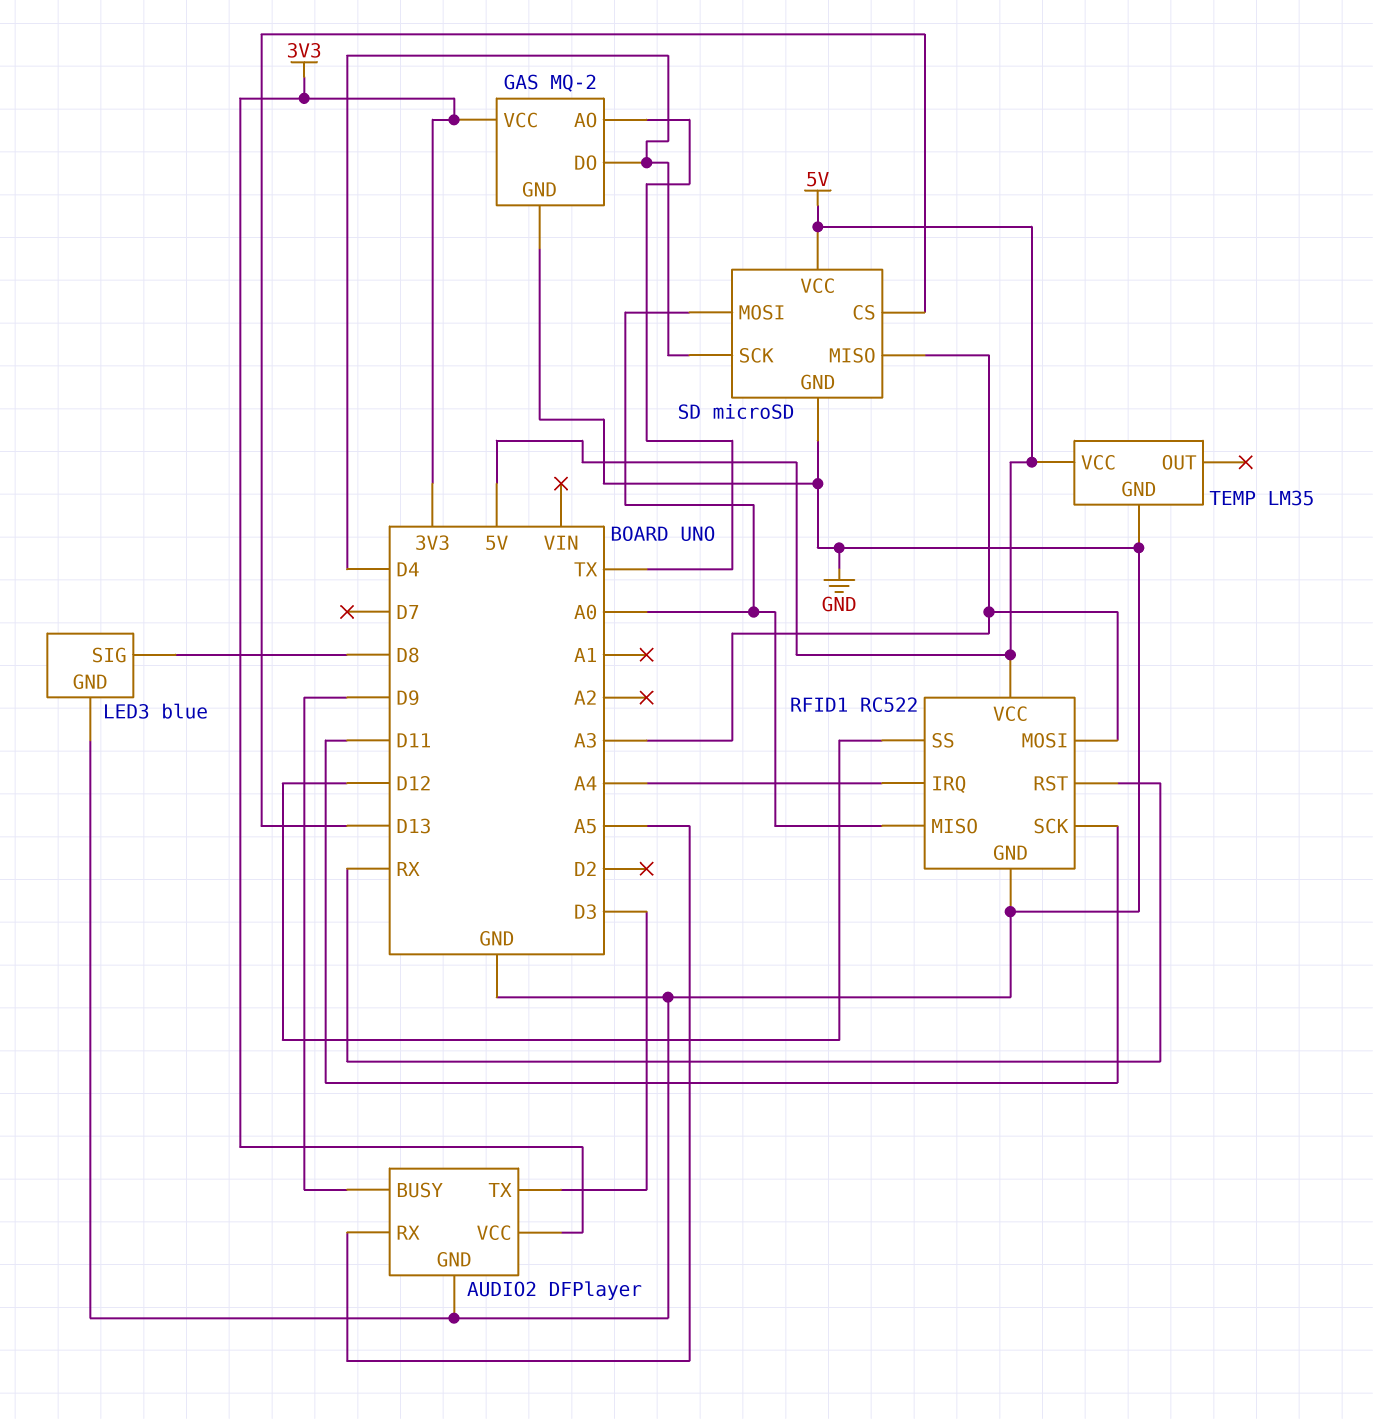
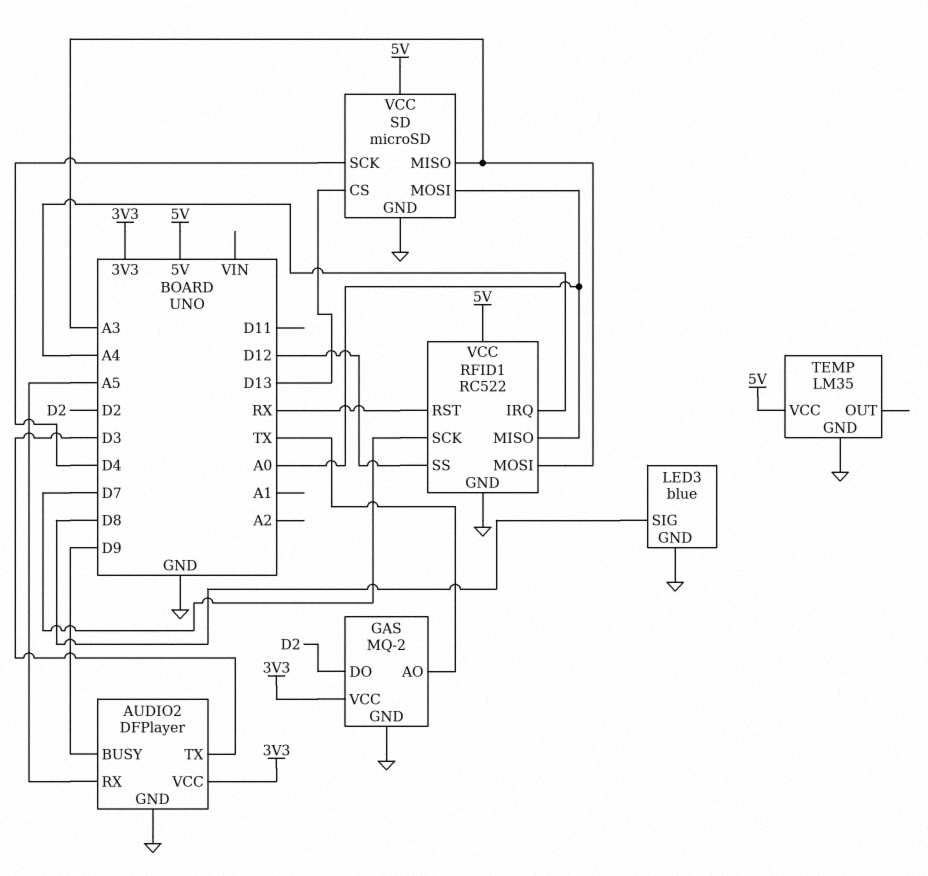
GAS pin DO: D4 -> D2
RFID1 pin SCK: D11 -> D7

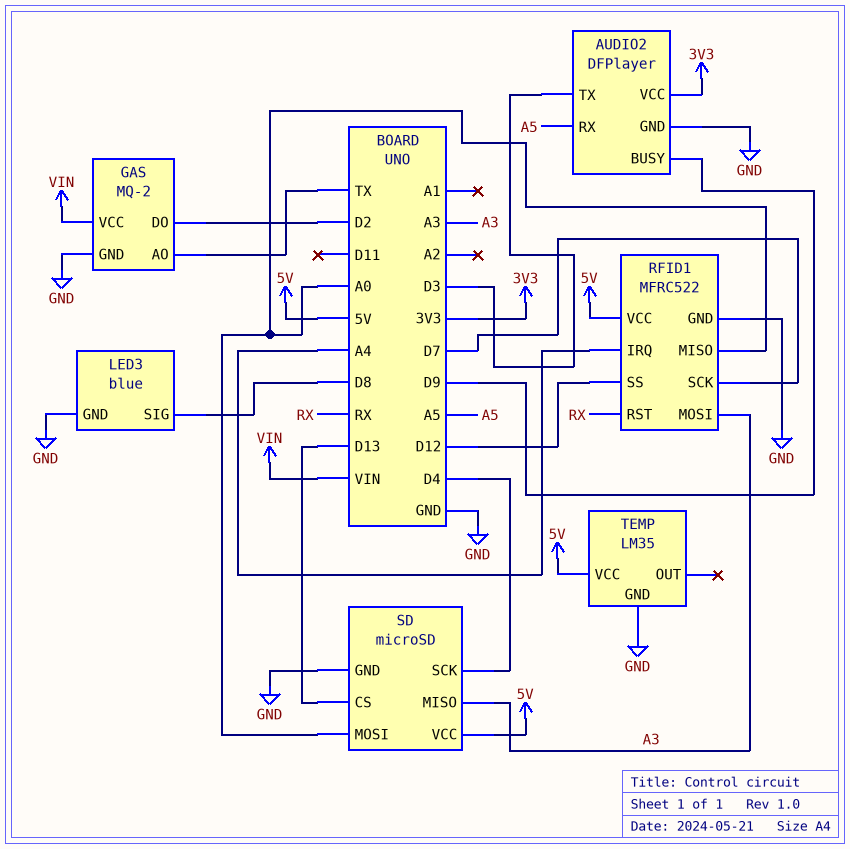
GAS pin VCC: 3V3 -> VIN
RFID1: RC522 -> MFRC522

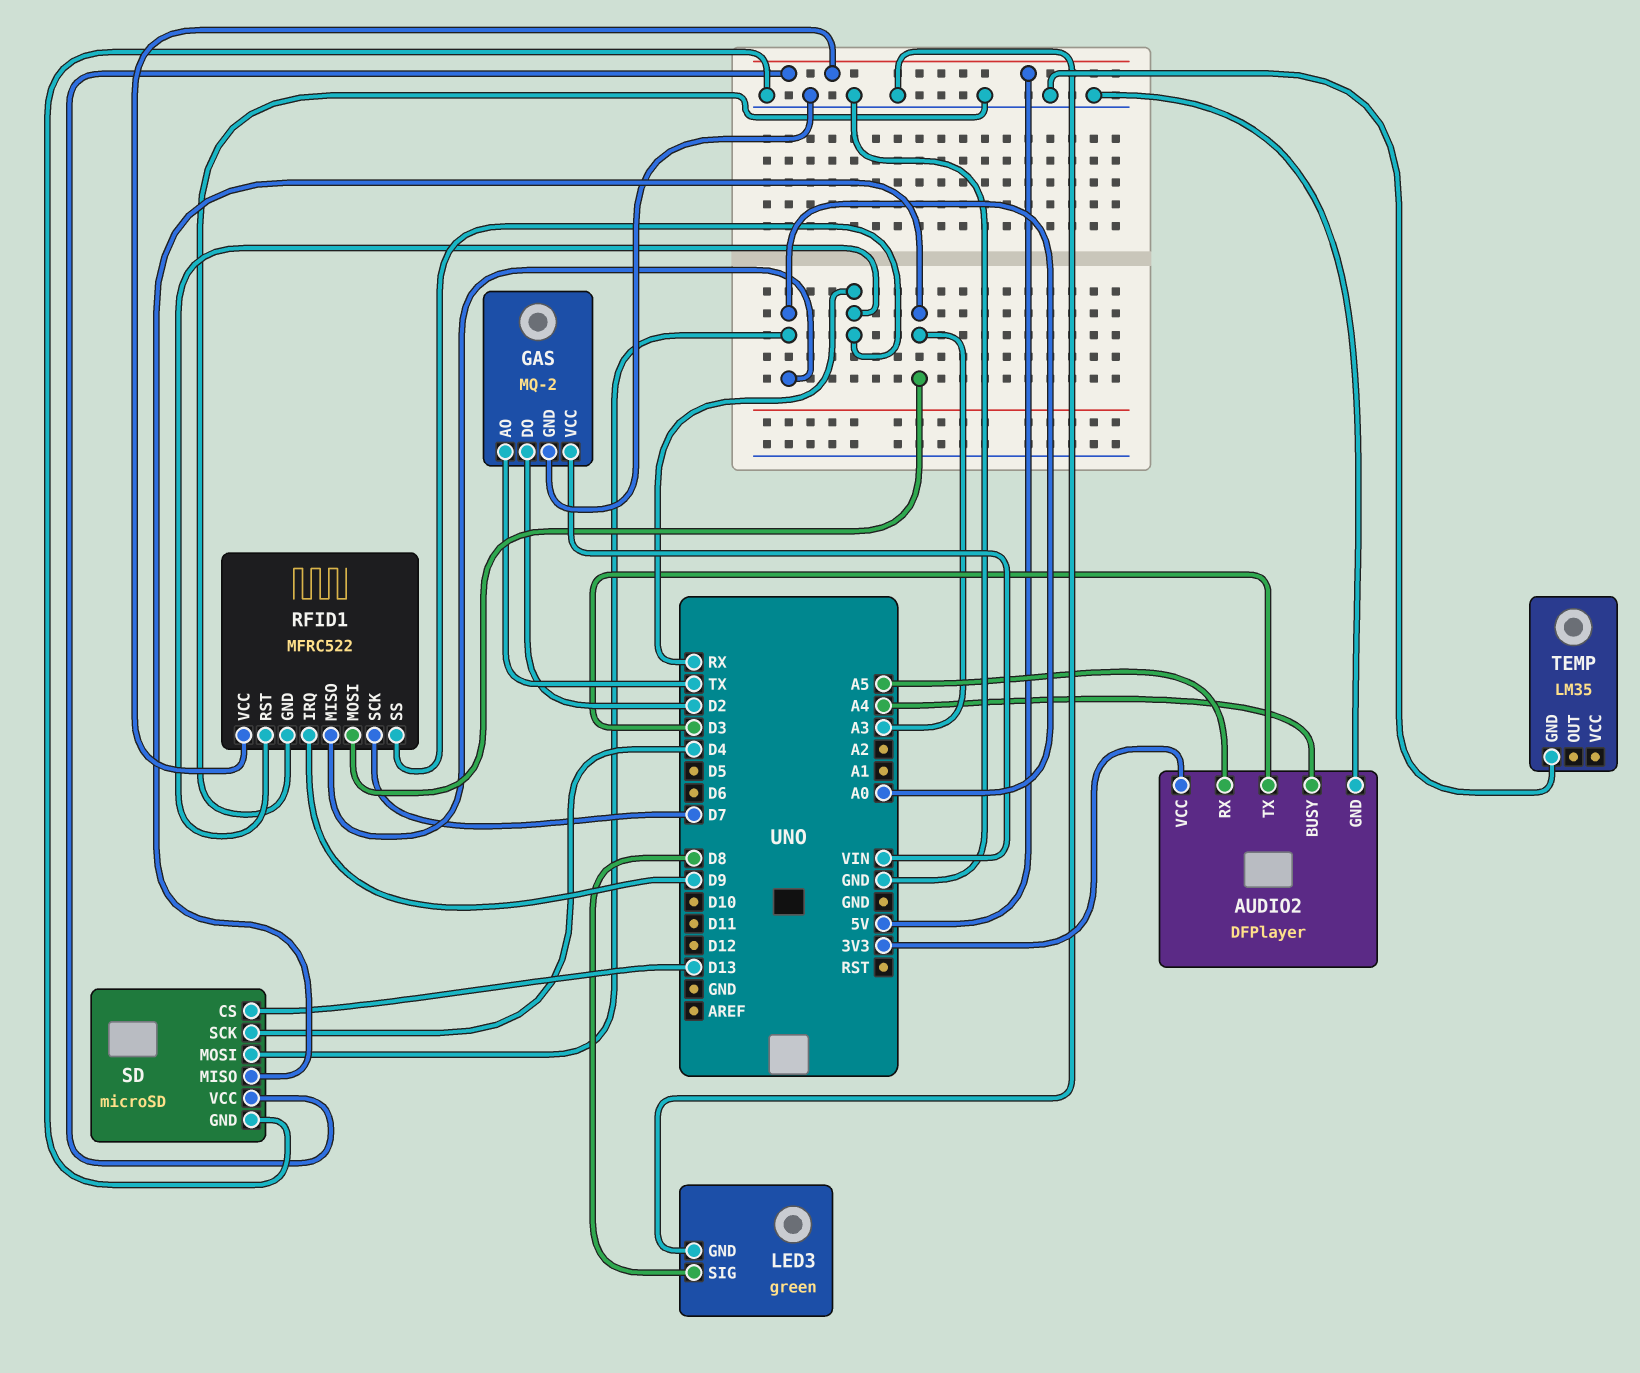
AUDIO2 pin BUSY: D9 -> A4
LED3: blue -> green
RFID1 pin IRQ: A4 -> D9
RFID1 pin SS: D12 -> RX
TEMP pin VCC: 5V -> none

